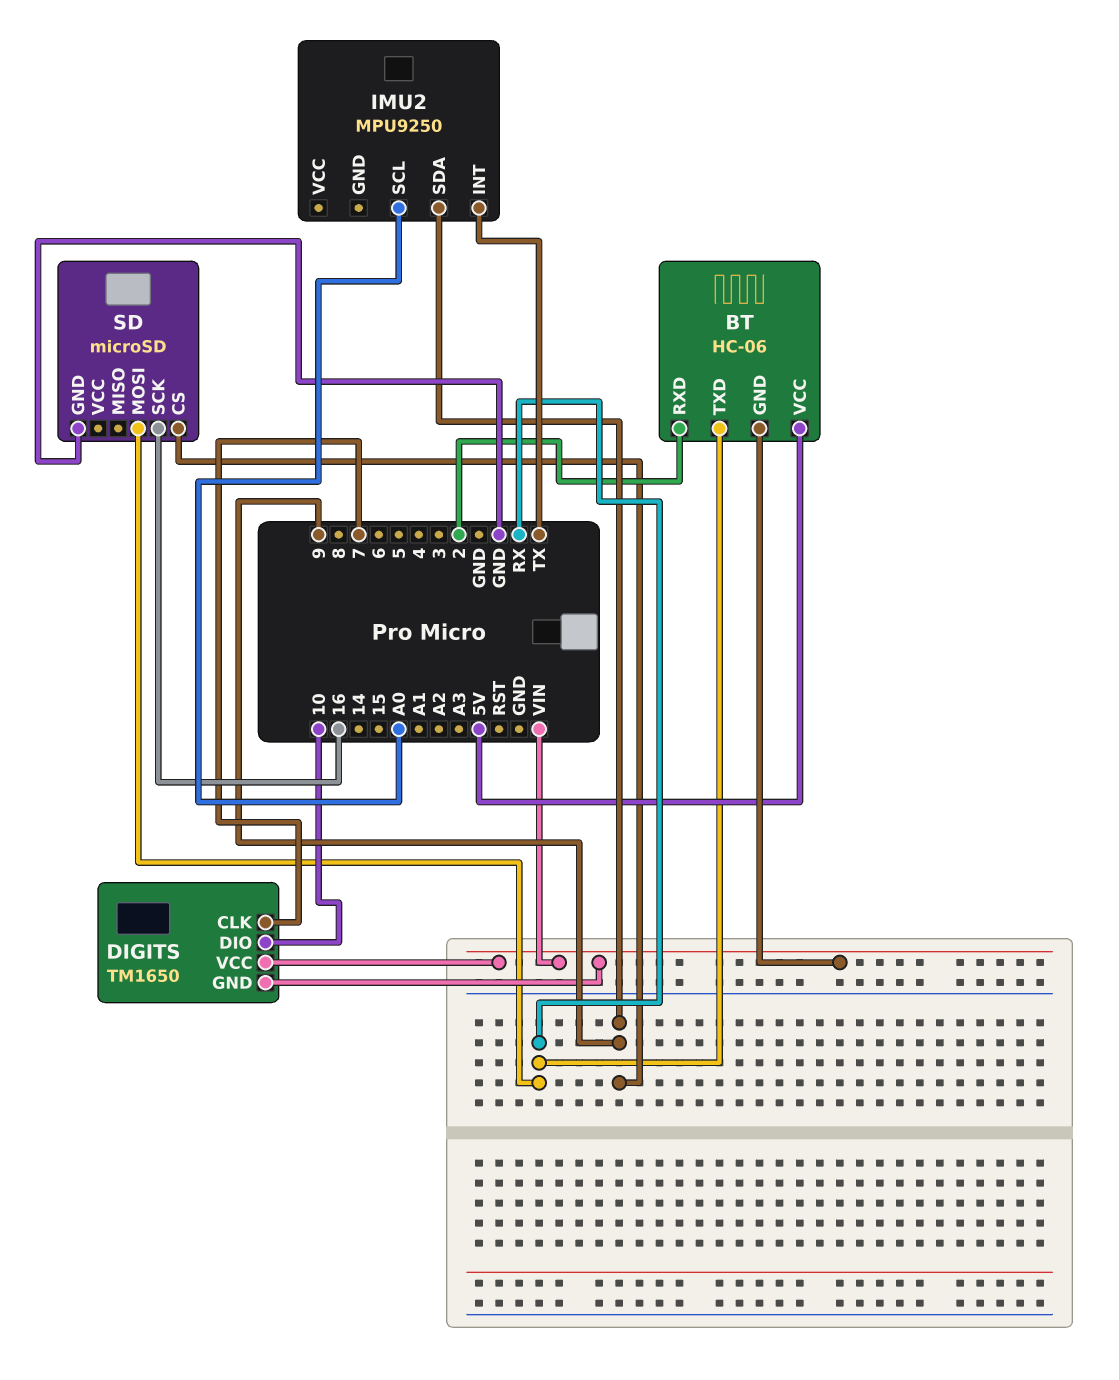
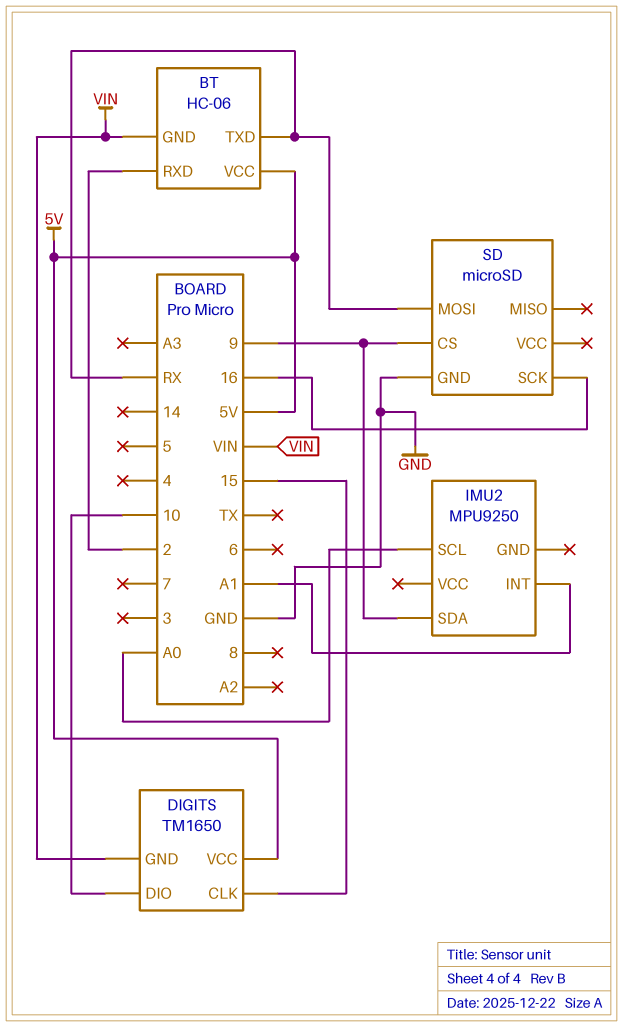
DIGITS pin CLK: 7 -> 15
DIGITS pin VCC: VIN -> 5V
IMU2 pin INT: TX -> A1

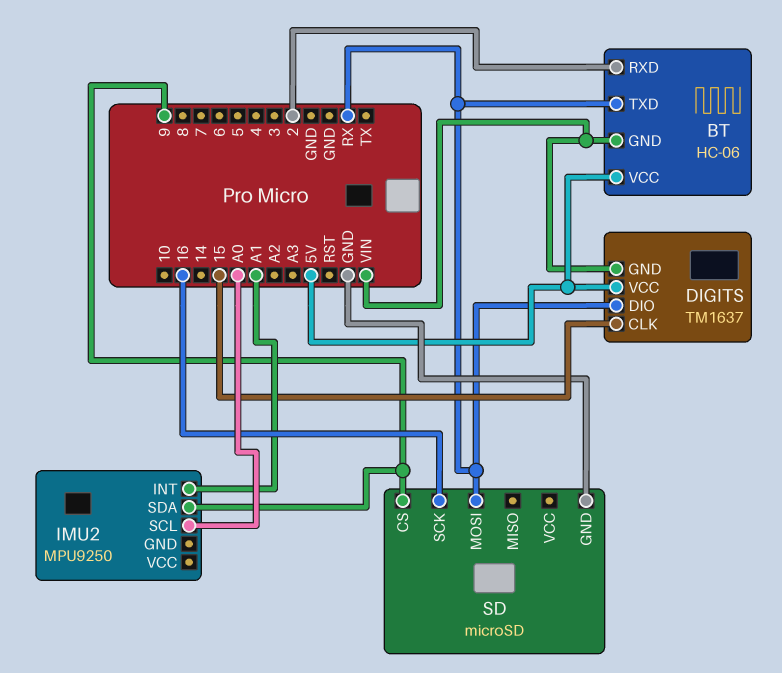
DIGITS: TM1650 -> TM1637
DIGITS pin DIO: 10 -> RX

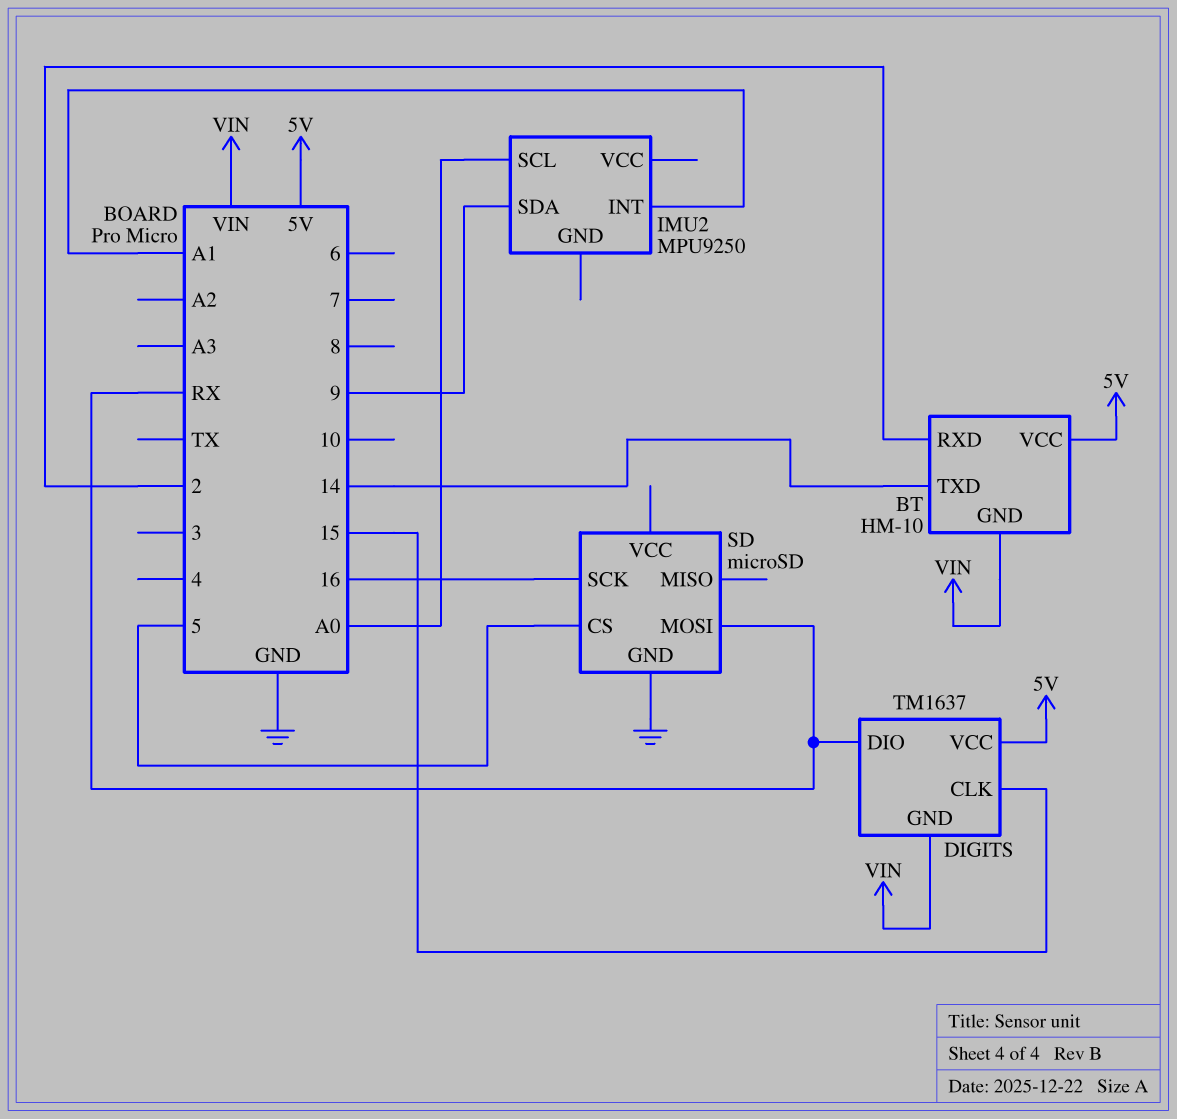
BT: HC-06 -> HM-10
BT pin TXD: RX -> 14
SD pin CS: 9 -> 5

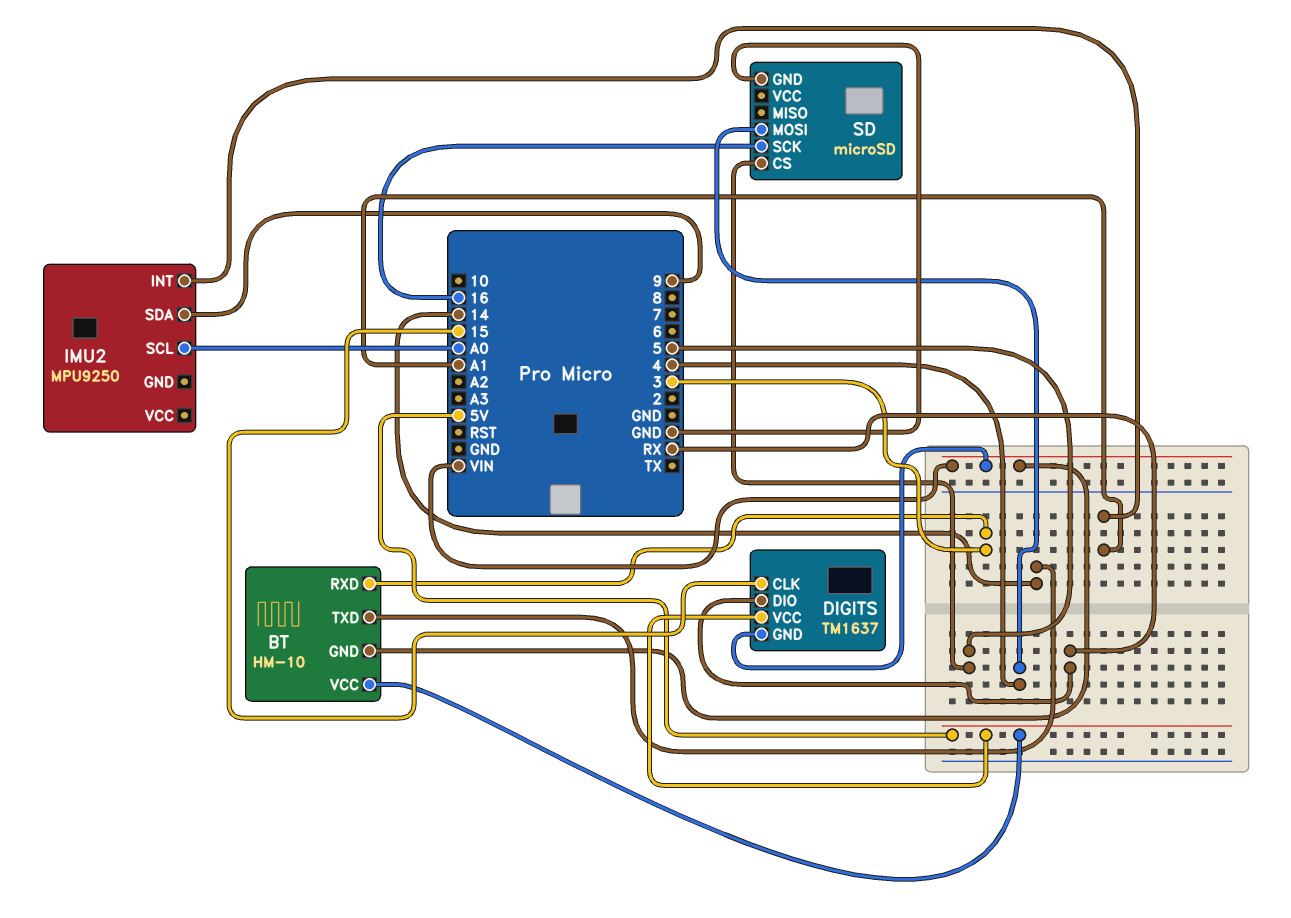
BT pin RXD: 2 -> 3
SD pin MOSI: RX -> 4

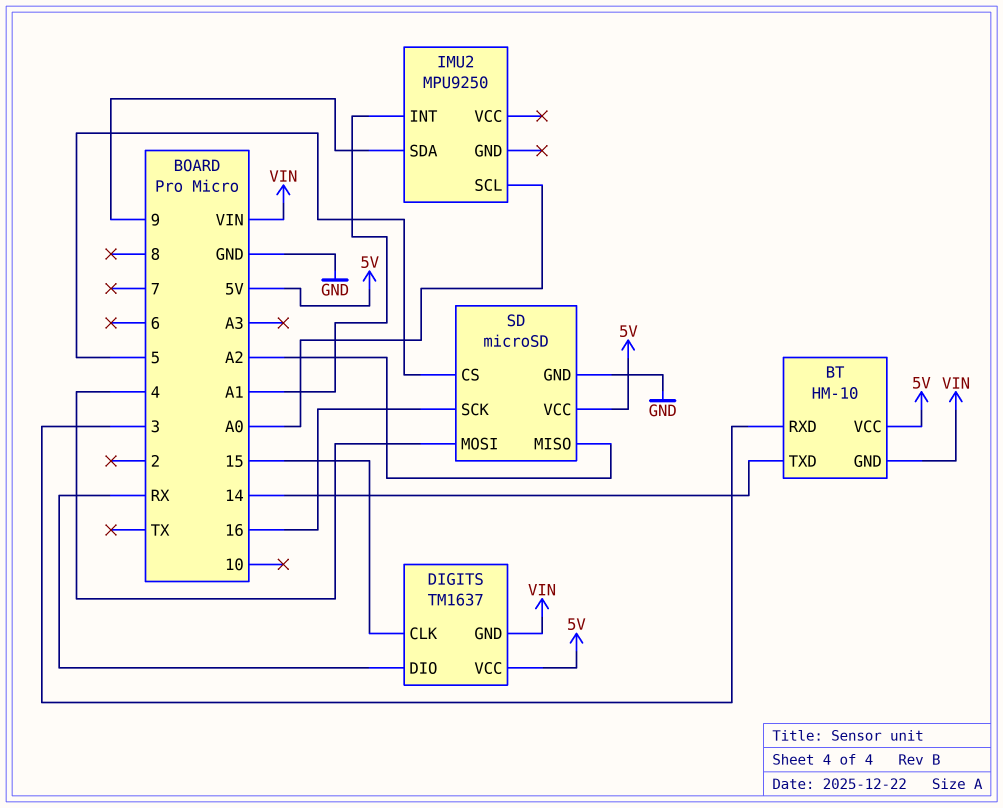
SD pin MISO: none -> A2
SD pin VCC: none -> 5V

